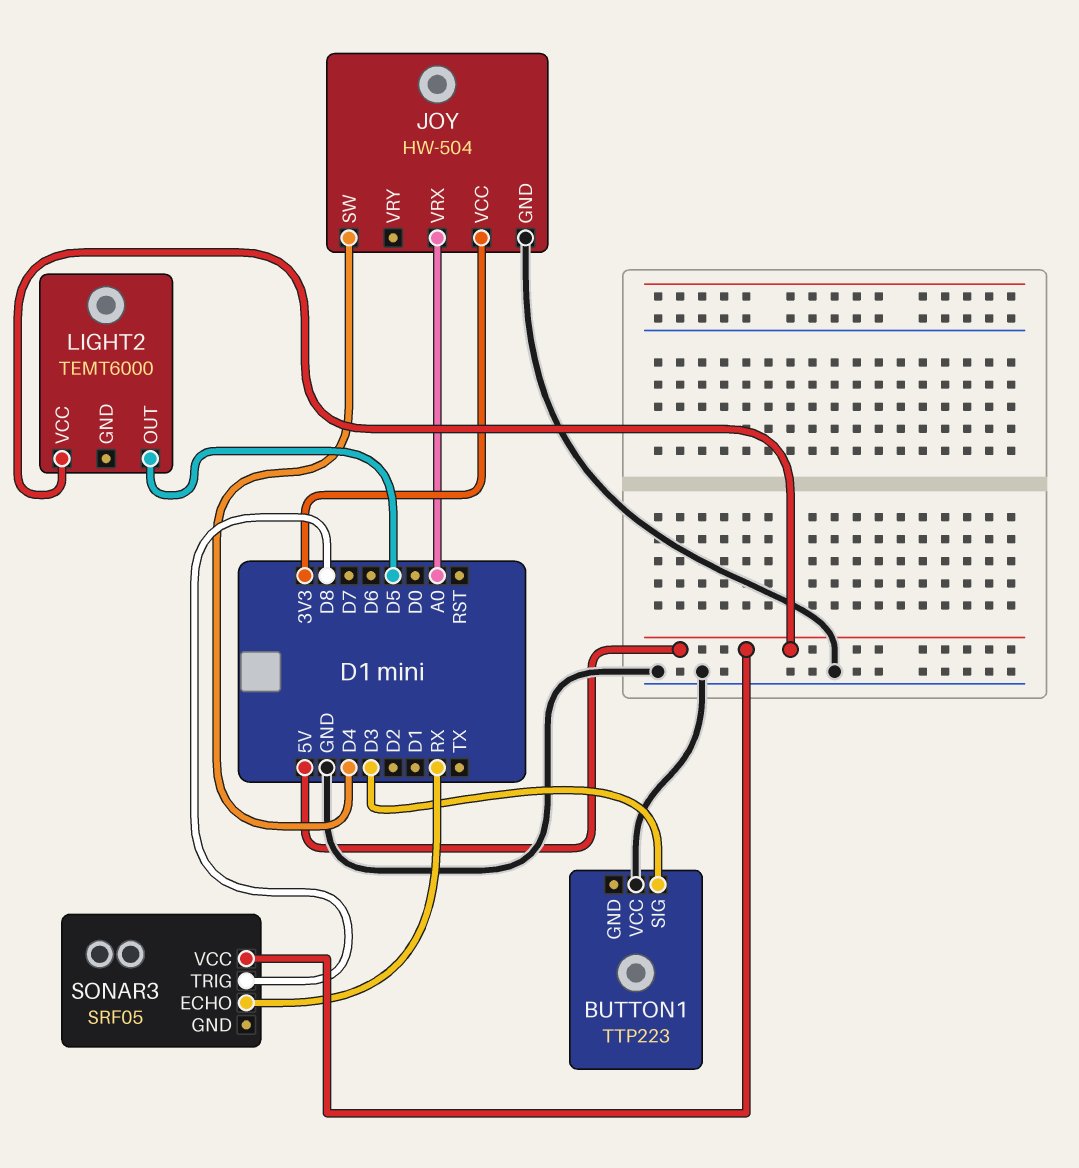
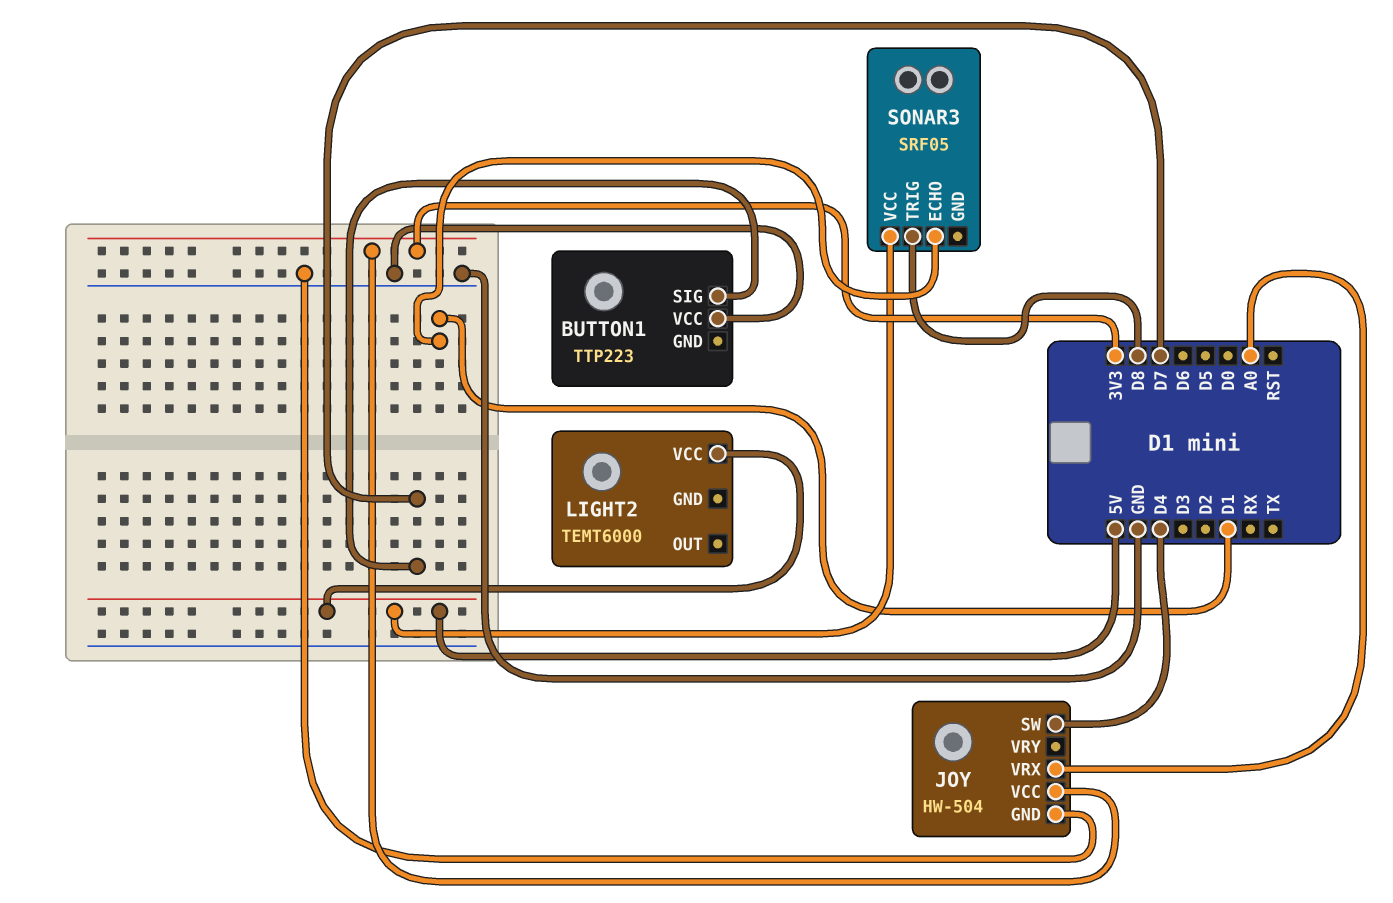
BUTTON1 pin SIG: D3 -> D7
LIGHT2 pin OUT: D5 -> none
SONAR3 pin ECHO: RX -> D1

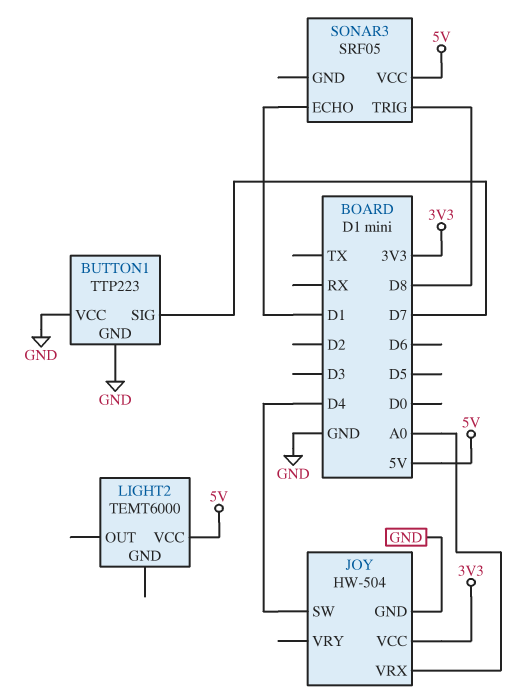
BUTTON1 pin GND: none -> GND

